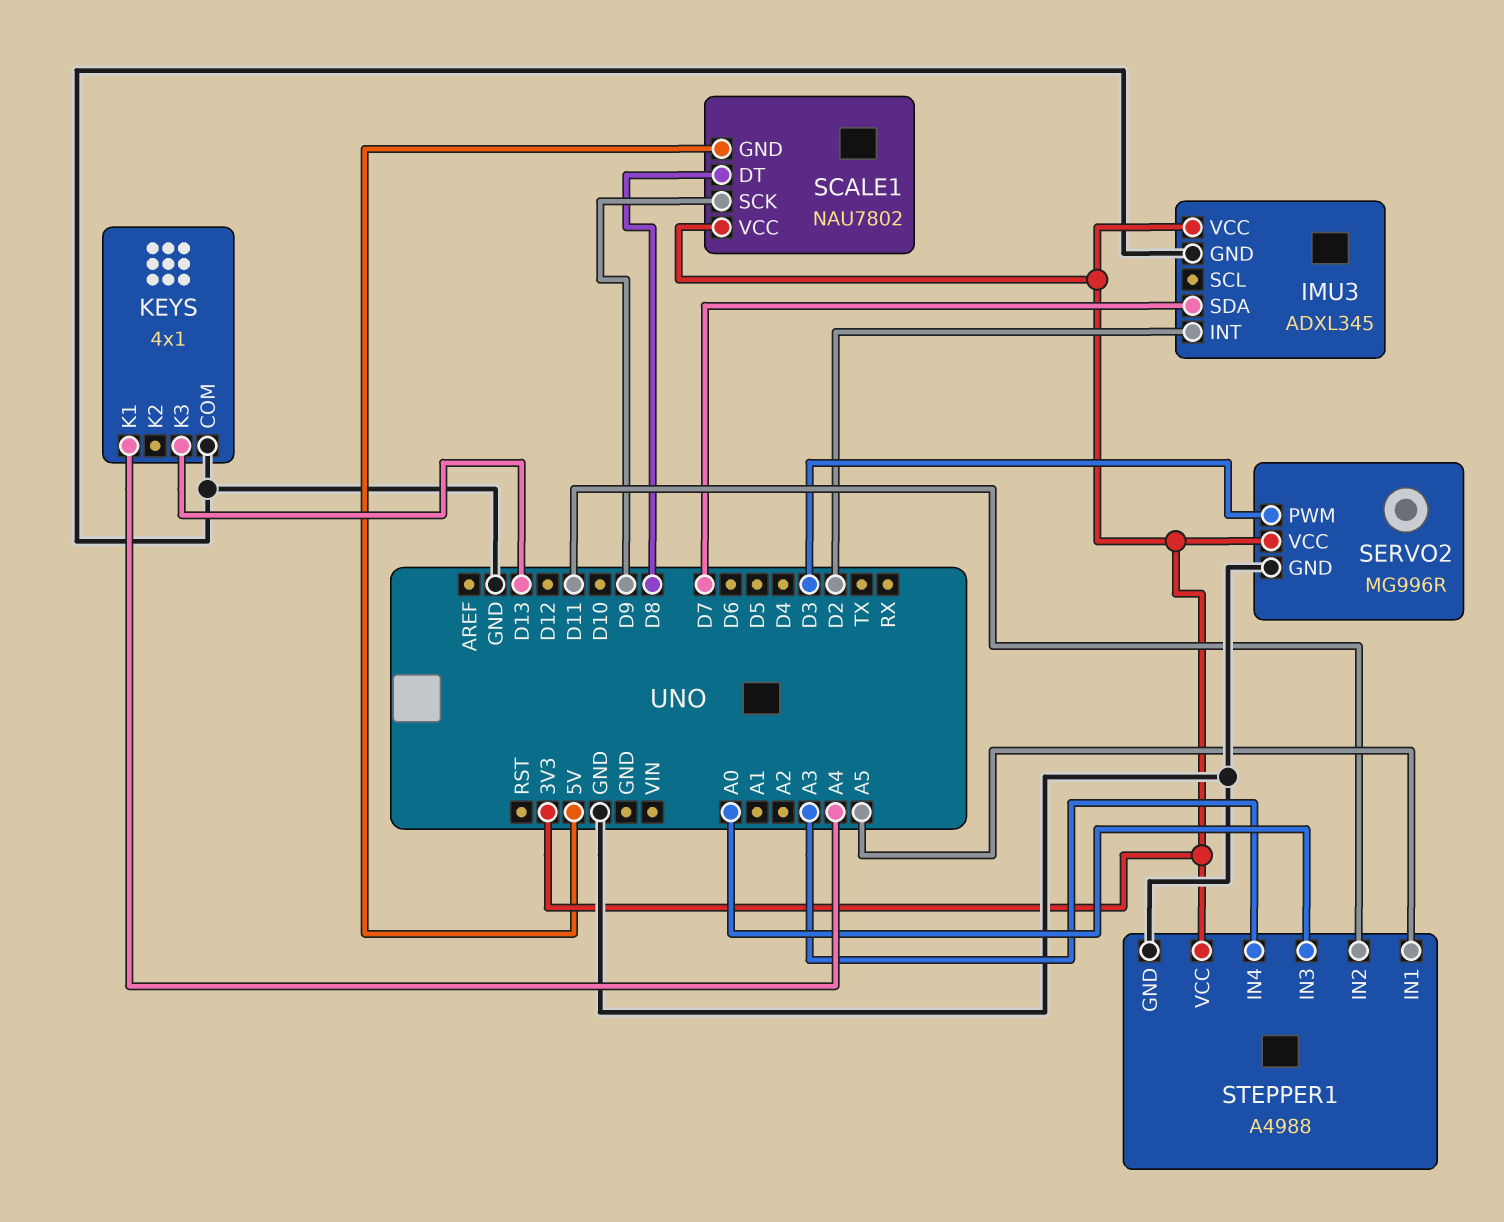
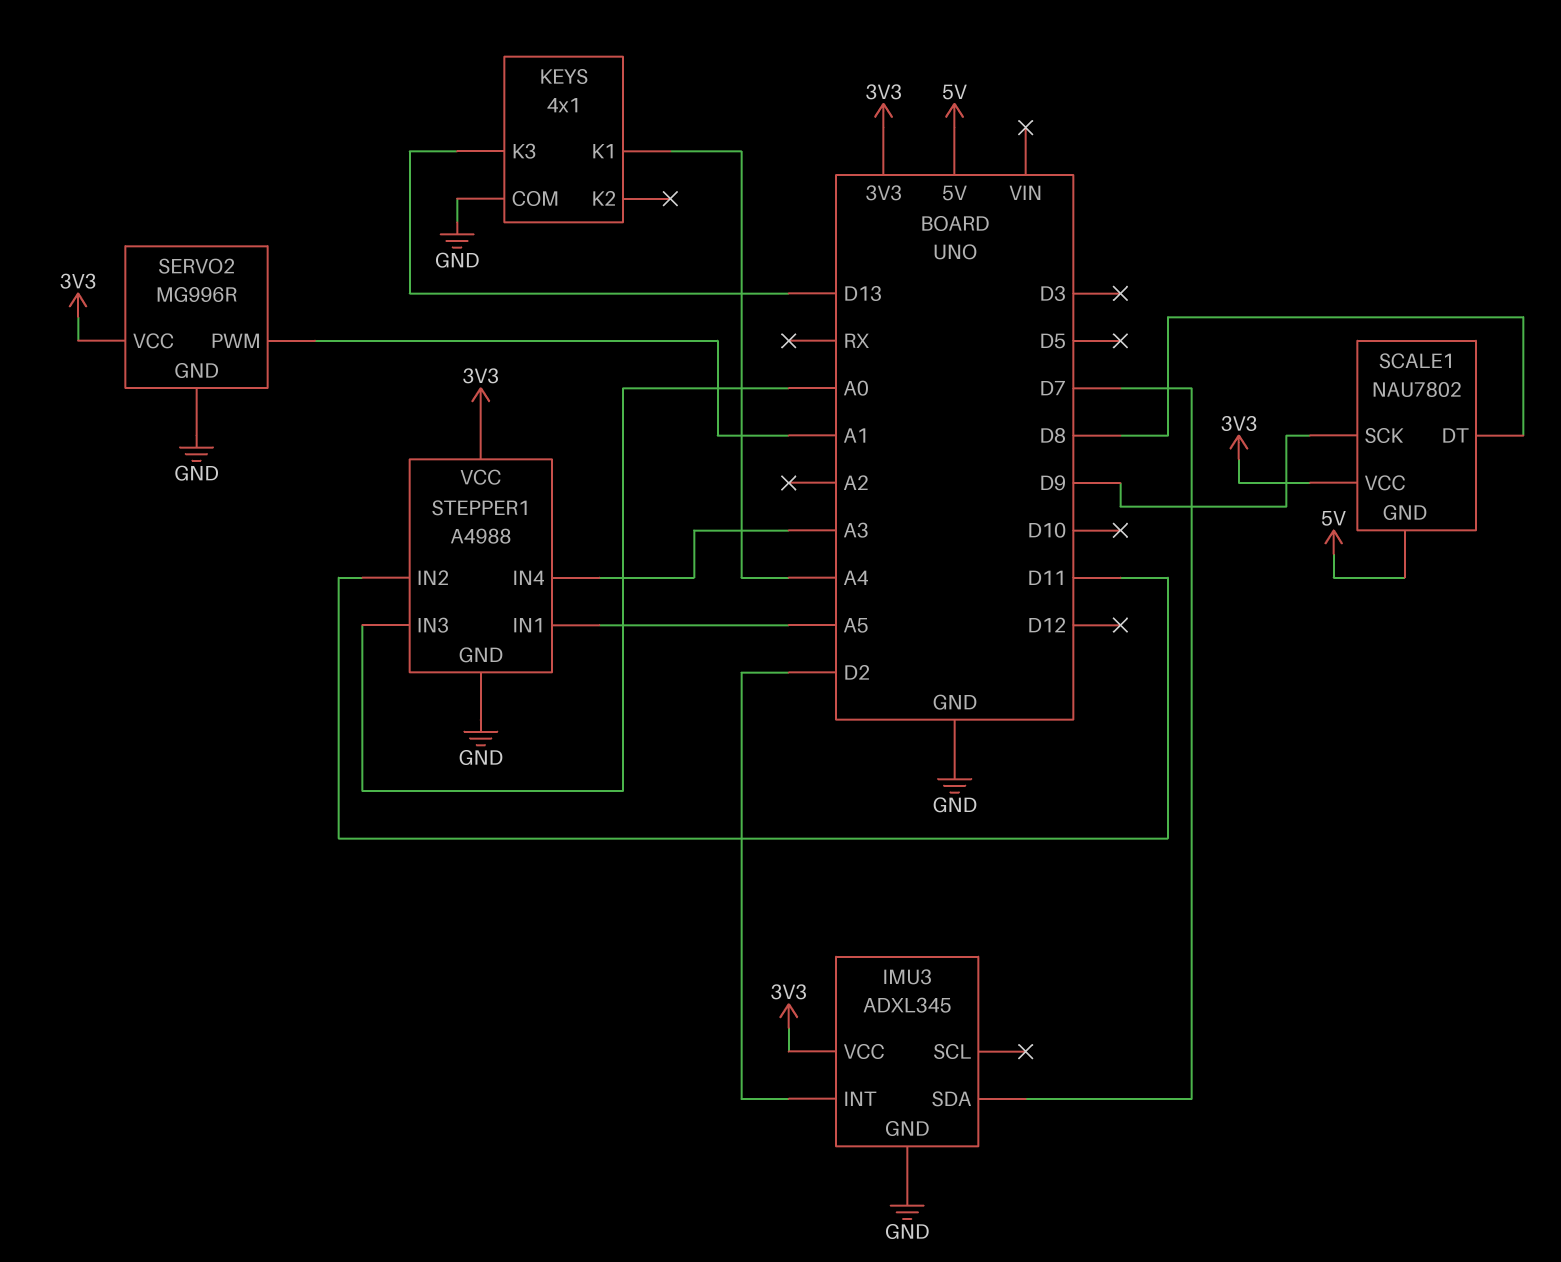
SERVO2 pin PWM: D3 -> A1

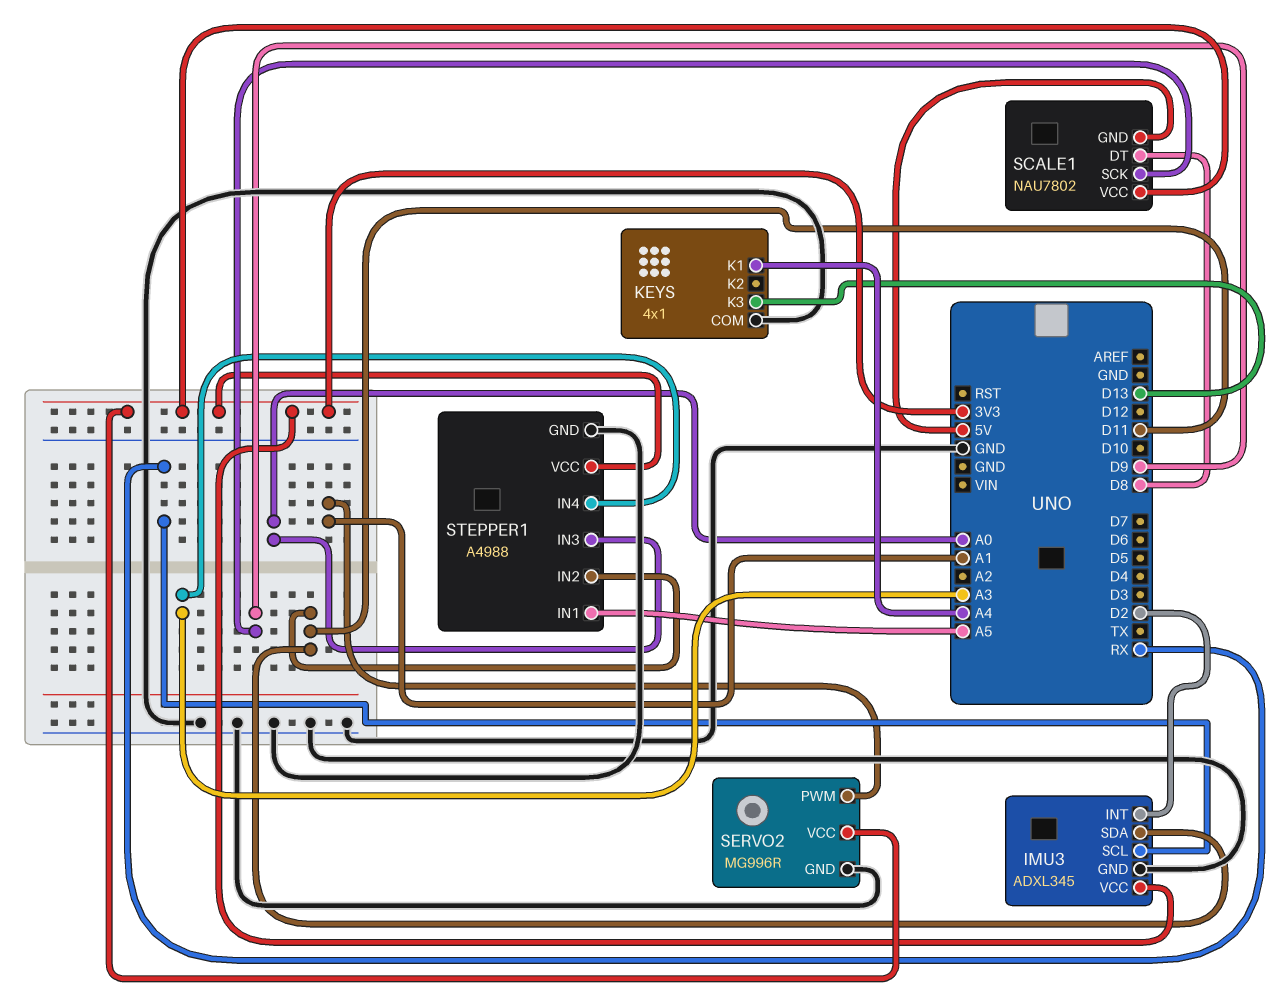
IMU3 pin SCL: none -> RX
IMU3 pin SDA: D7 -> D11

